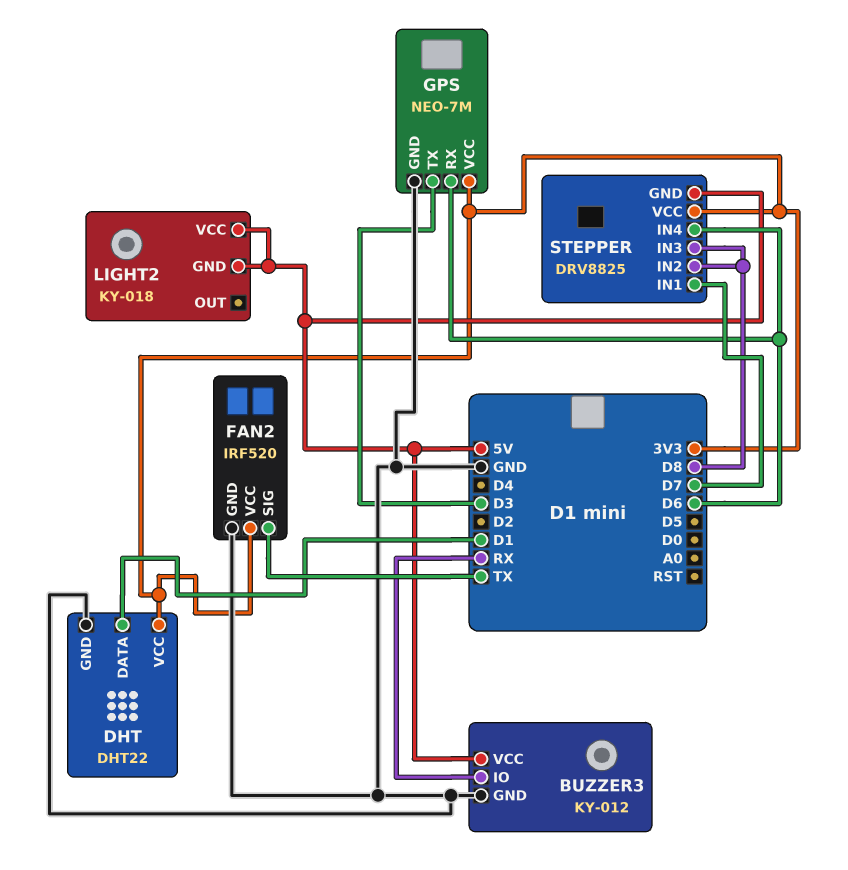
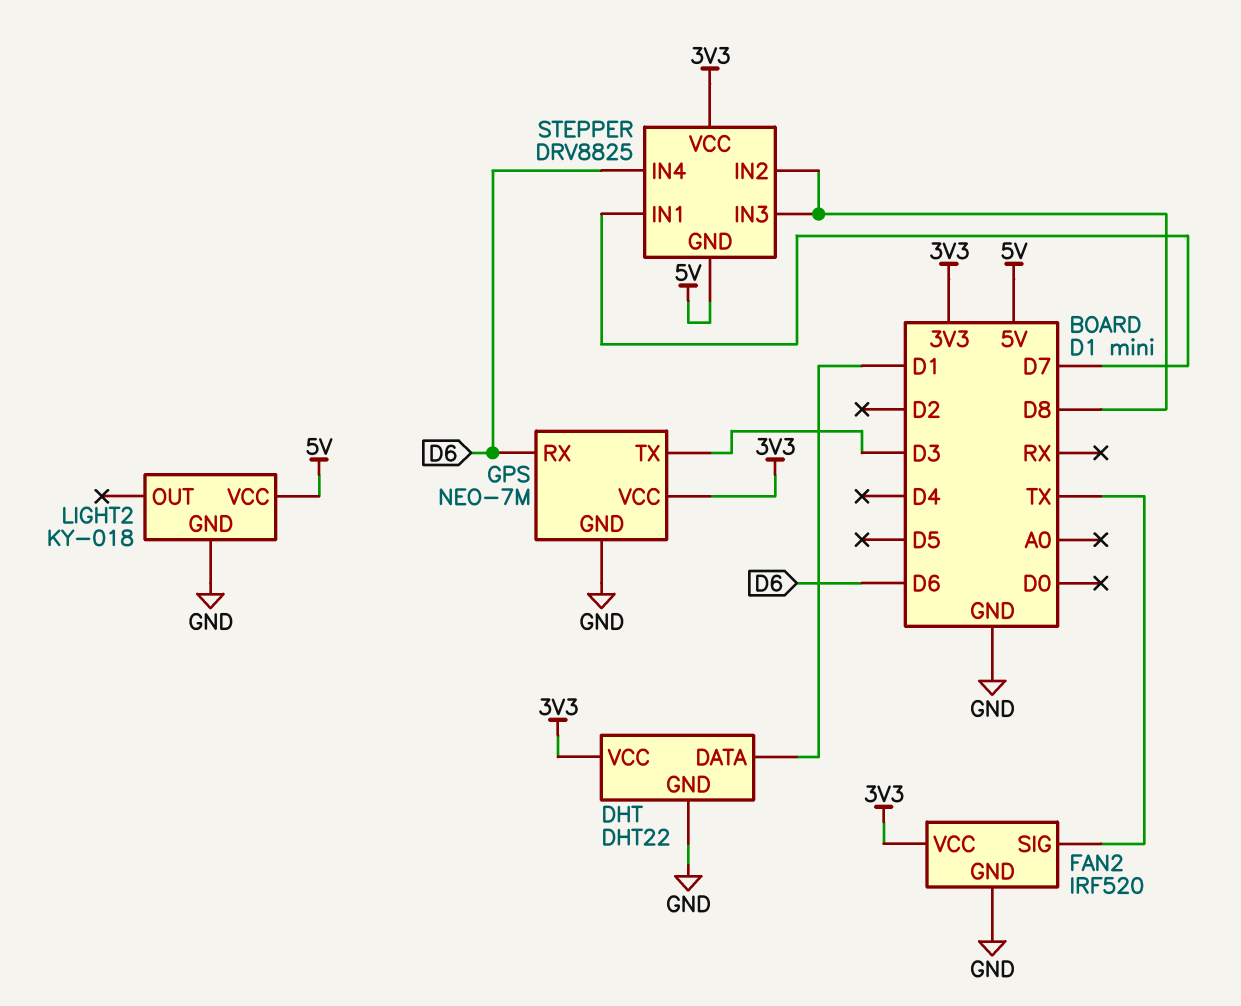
BUZZER3: KY-012 -> none
BUZZER3 pin GND: GND -> none
BUZZER3 pin IO: RX -> none
BUZZER3 pin VCC: 5V -> none
LIGHT2 pin GND: 5V -> GND

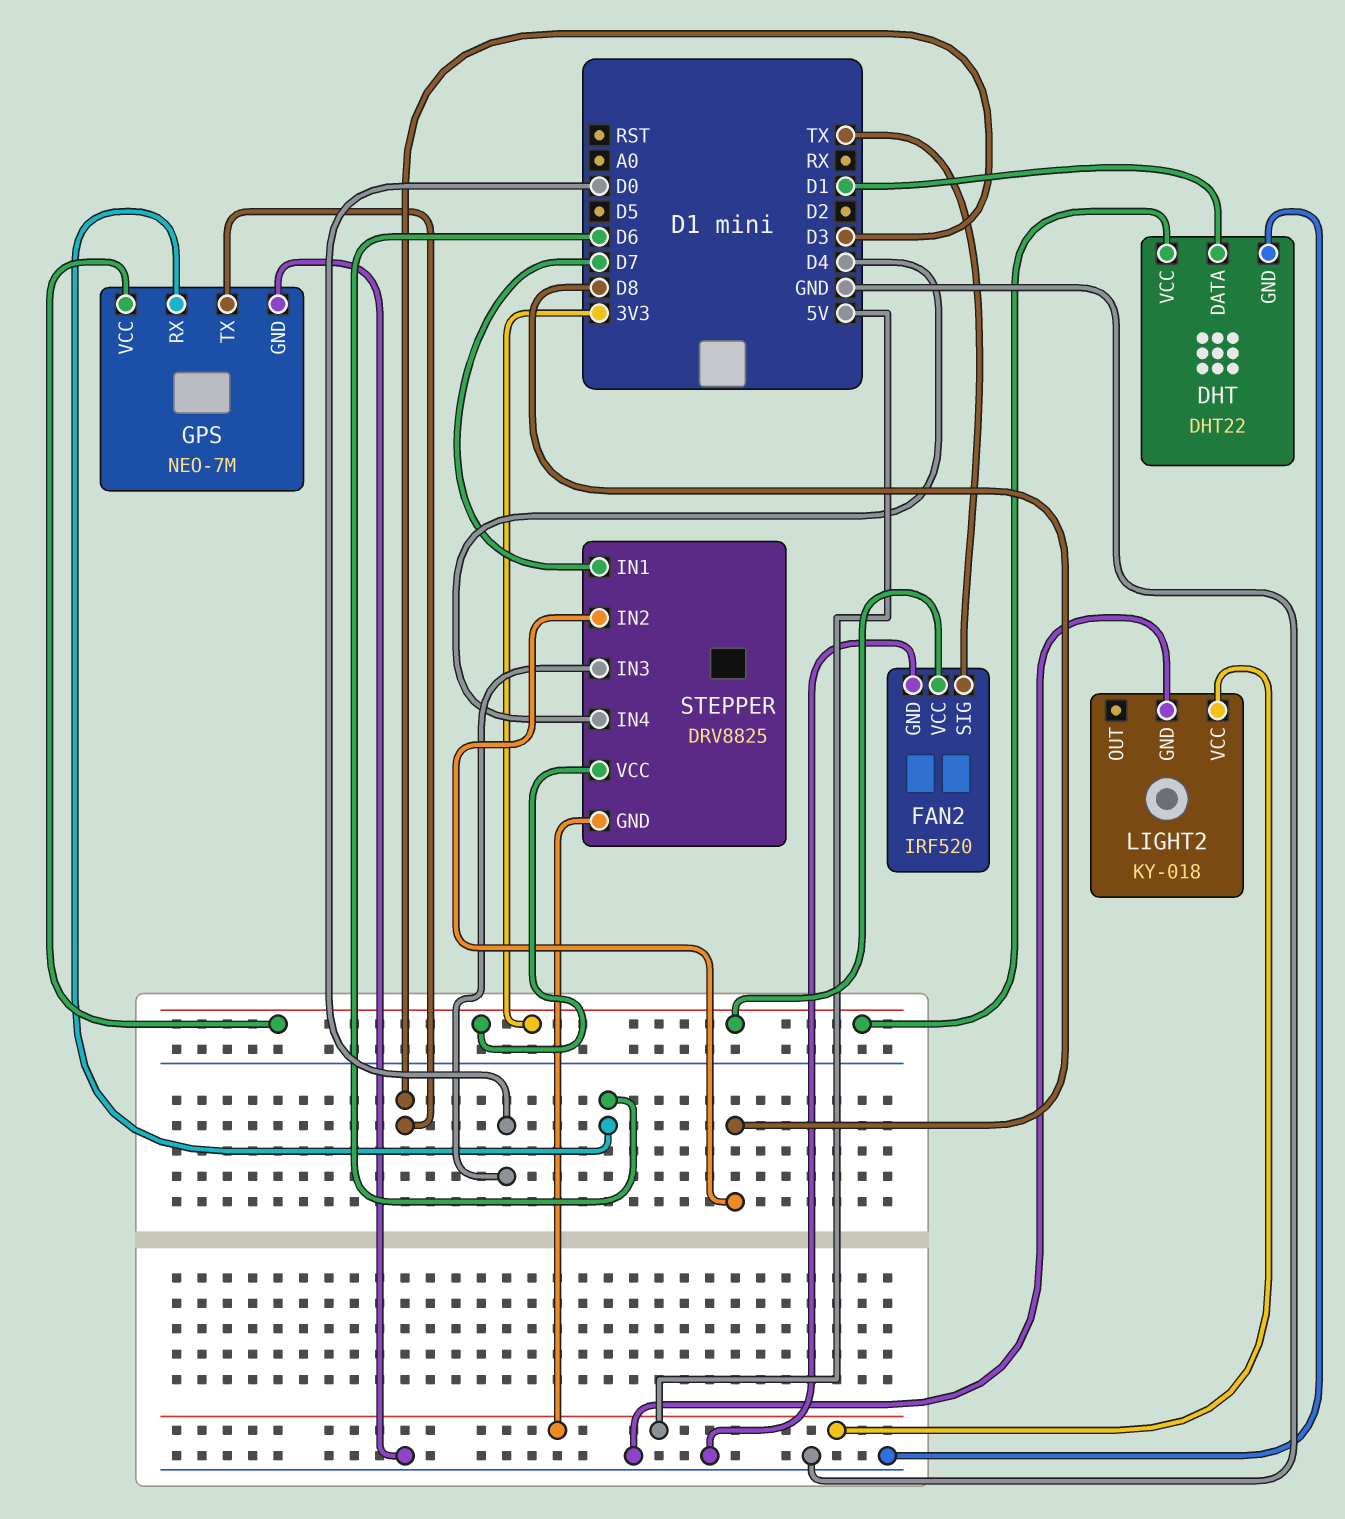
STEPPER pin IN3: D8 -> D0
STEPPER pin IN4: D6 -> D4

